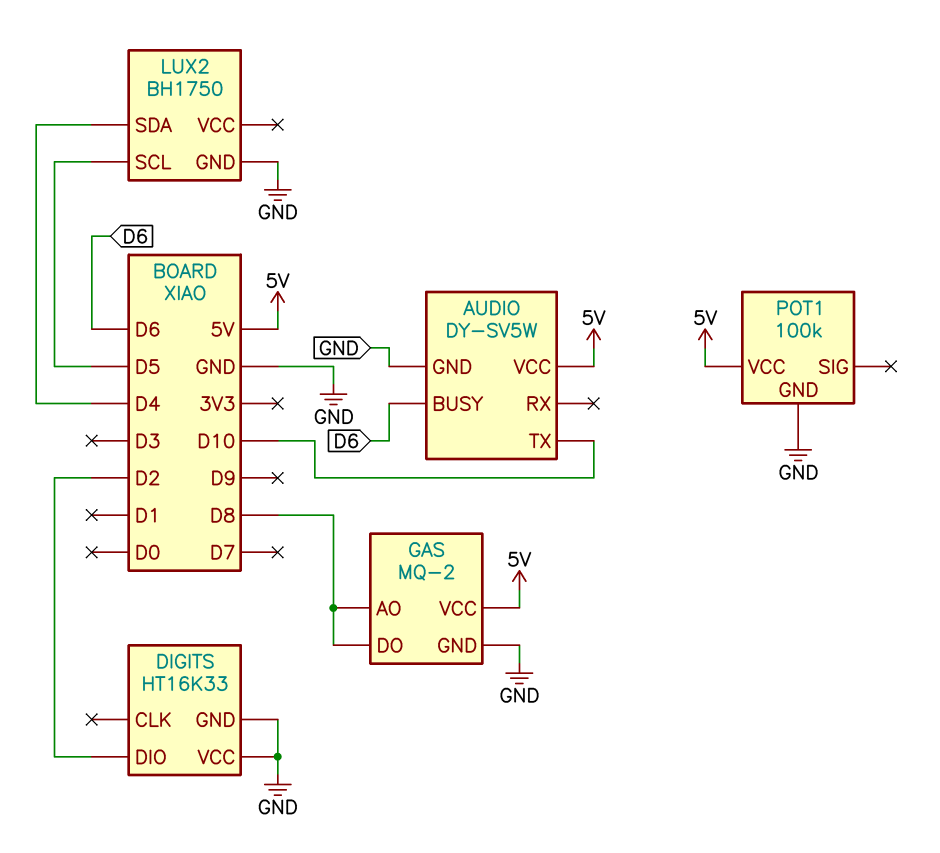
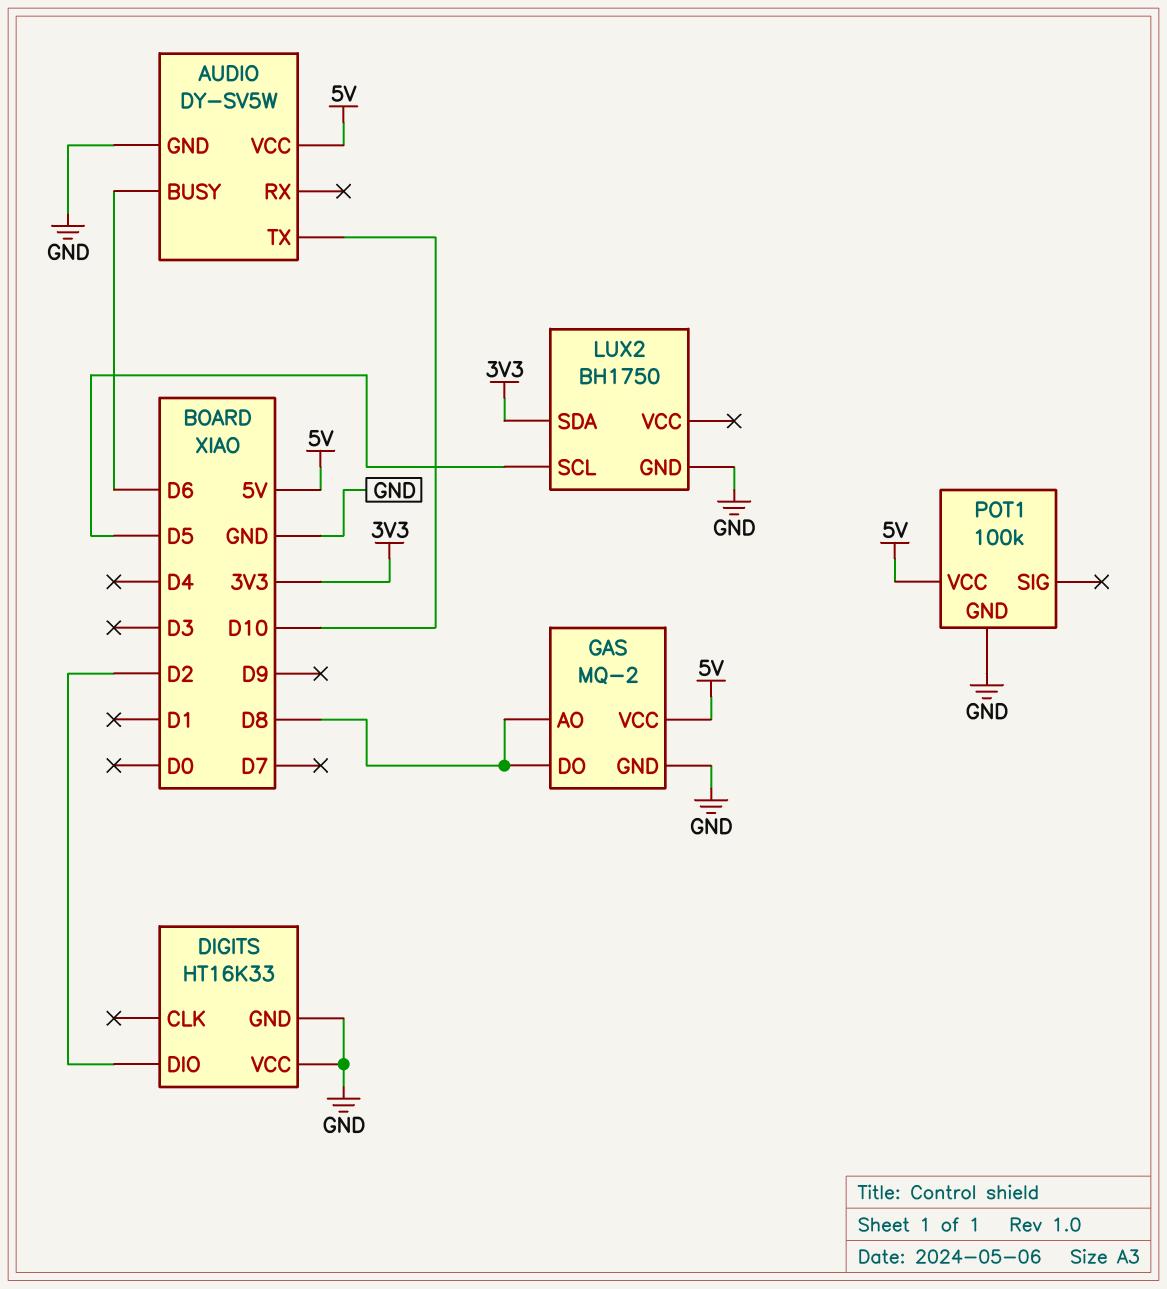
LUX2 pin SDA: D4 -> 3V3

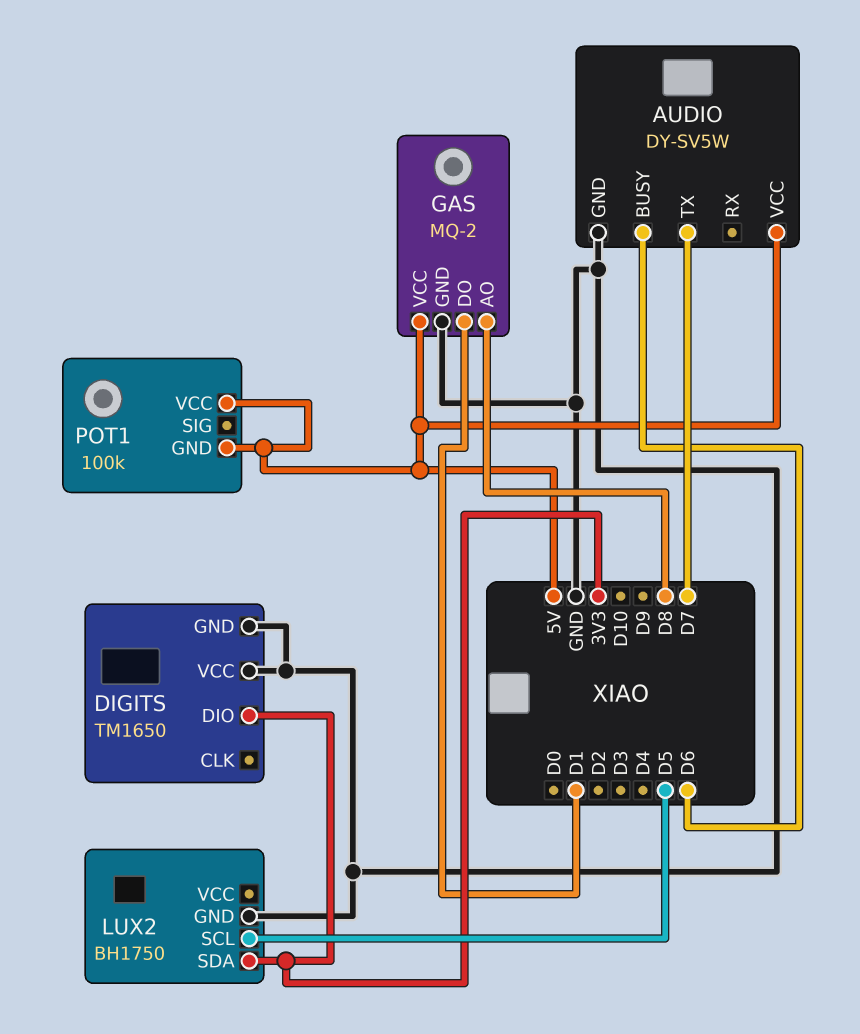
AUDIO pin TX: D10 -> D7
DIGITS: HT16K33 -> TM1650
DIGITS pin DIO: D2 -> 3V3
GAS pin DO: D8 -> D1
POT1 pin GND: GND -> 5V

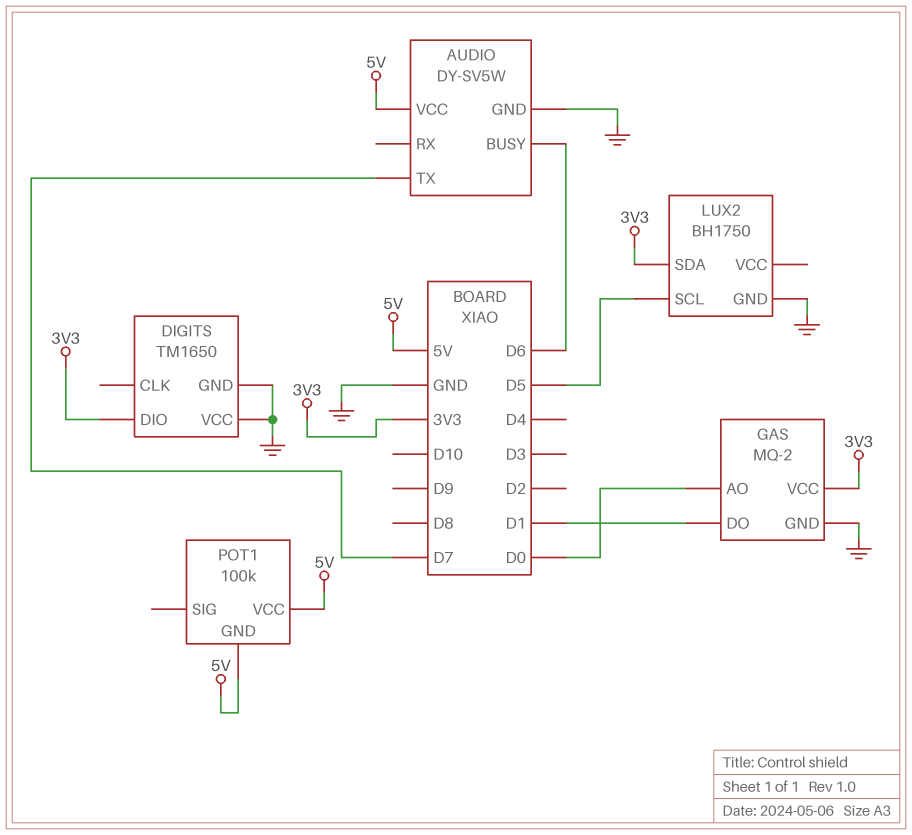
GAS pin AO: D8 -> D0
GAS pin VCC: 5V -> 3V3

